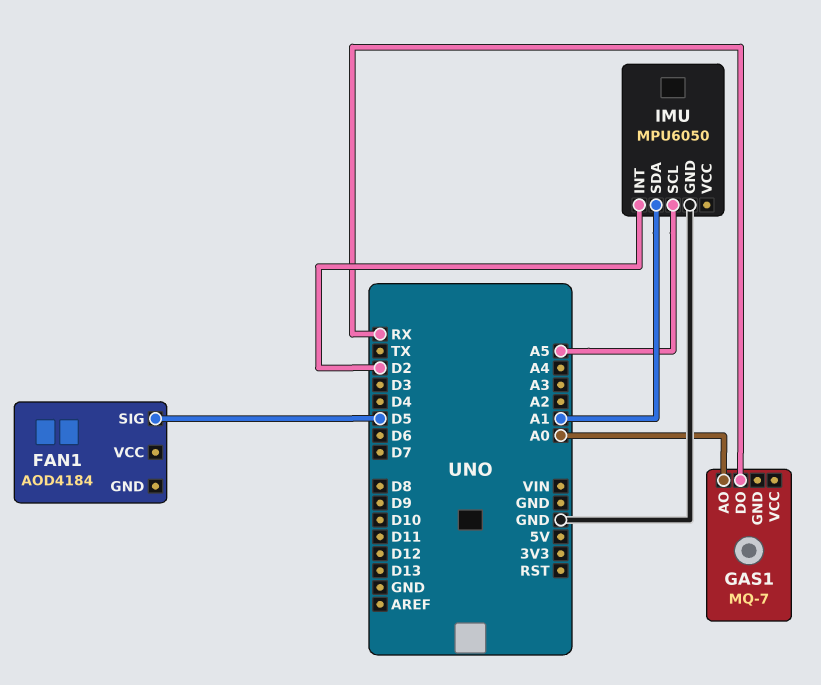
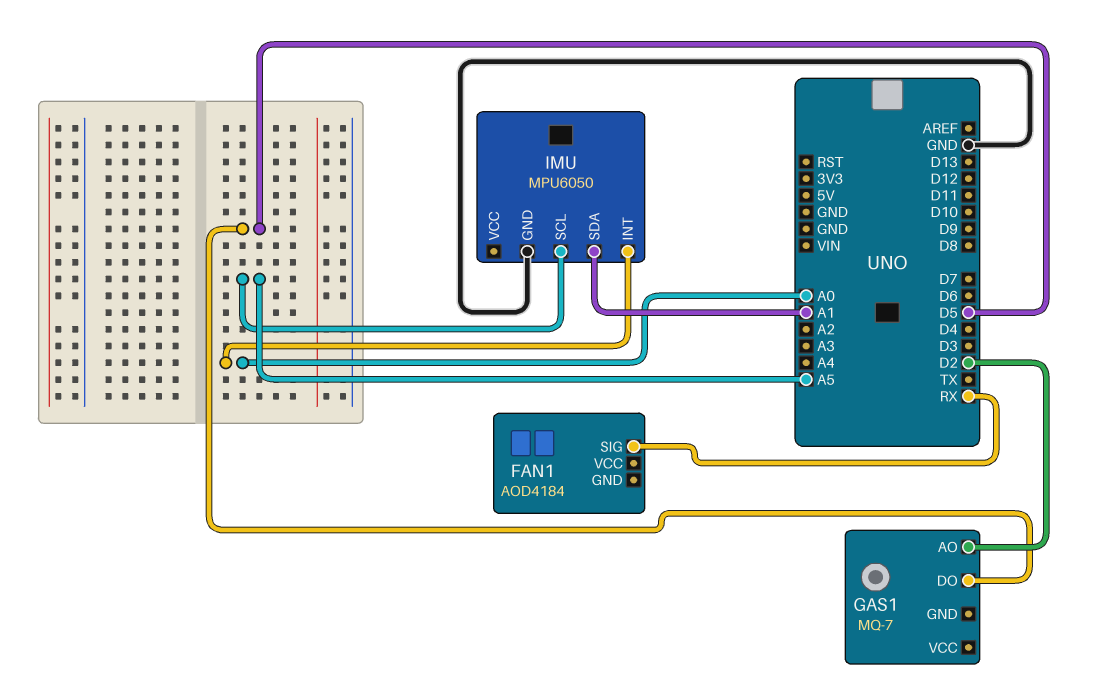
FAN1 pin SIG: D5 -> RX
GAS1 pin AO: A0 -> D2
GAS1 pin DO: RX -> D5
IMU pin INT: D2 -> A0

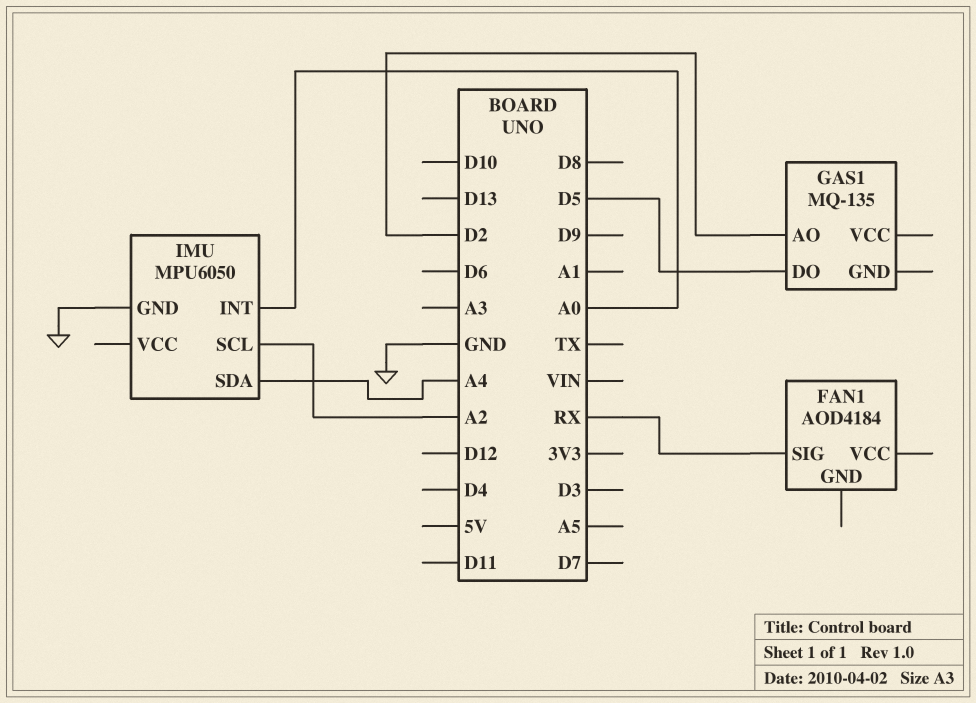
GAS1: MQ-7 -> MQ-135
IMU pin SCL: A5 -> A2
IMU pin SDA: A1 -> A4

